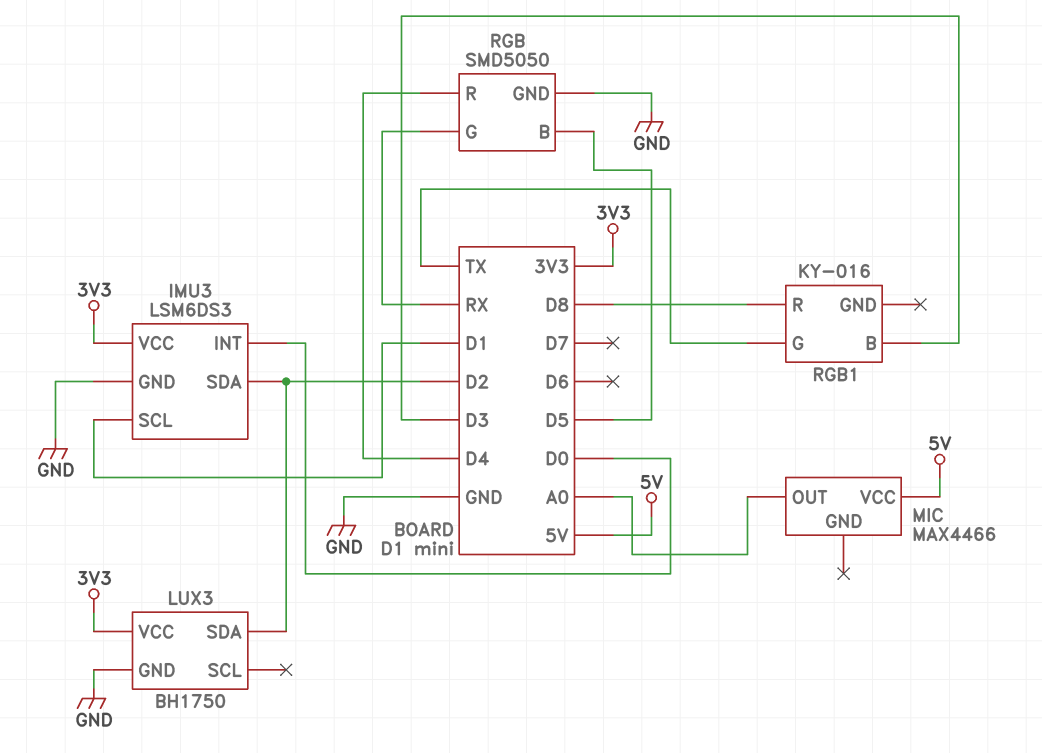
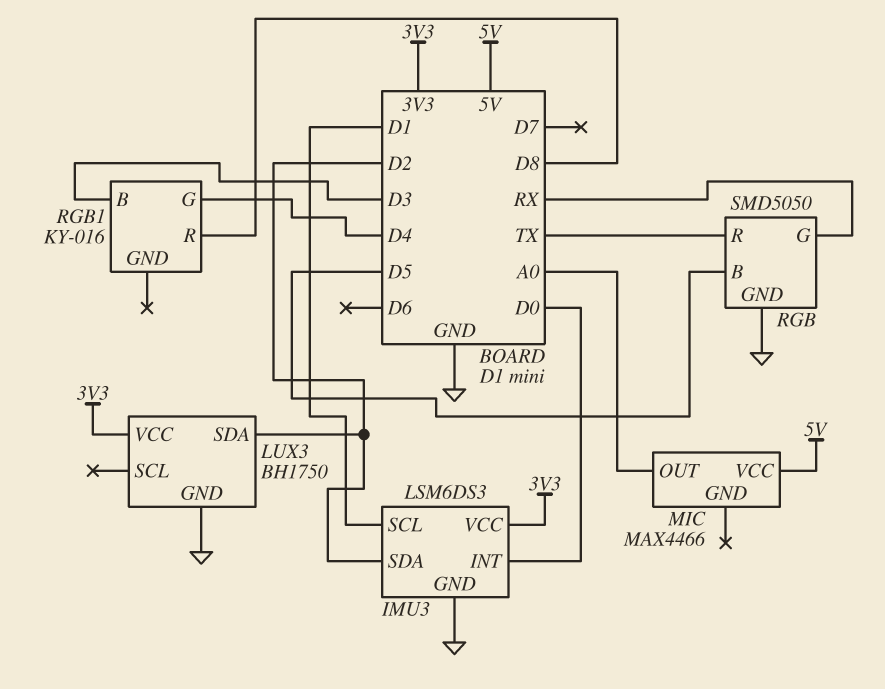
RGB pin R: D4 -> TX
RGB1 pin G: TX -> D4

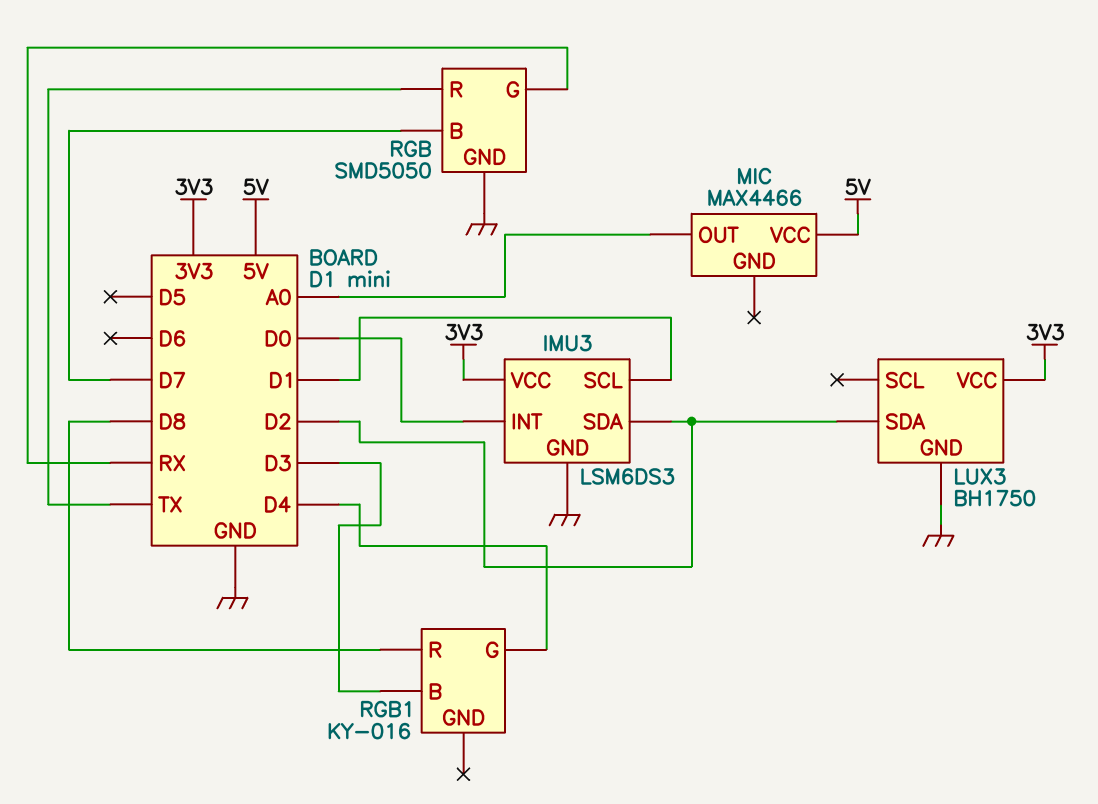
RGB pin B: D5 -> D7

